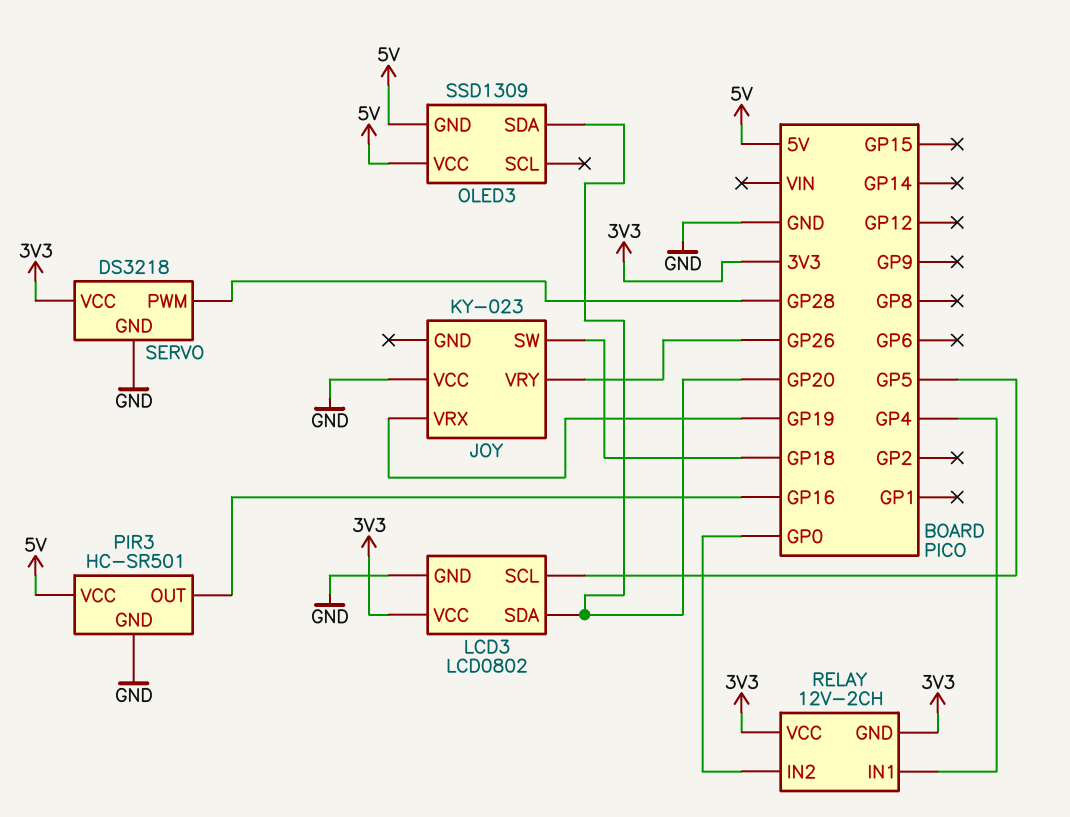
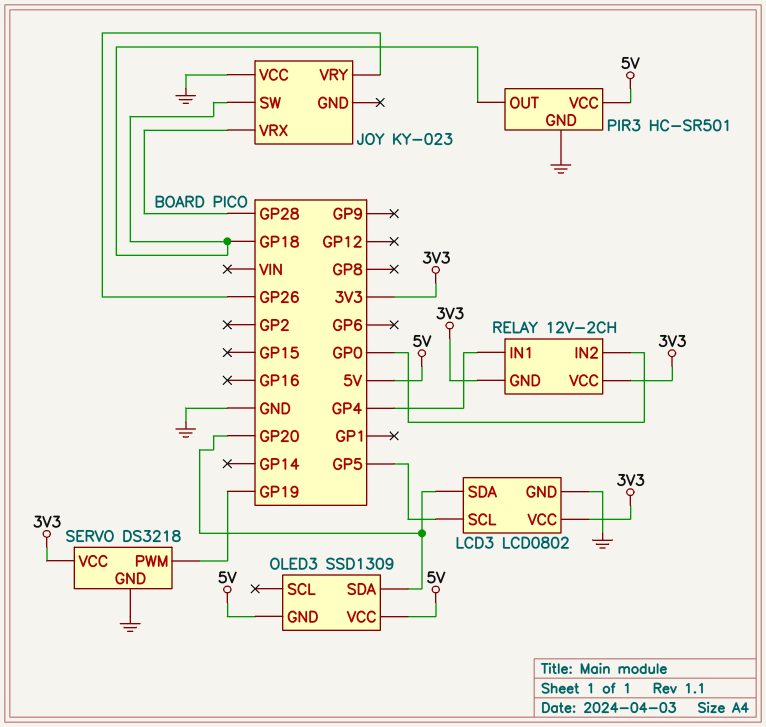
JOY pin VRX: GP19 -> GP28
PIR3 pin OUT: GP16 -> GP18
SERVO pin PWM: GP28 -> GP19

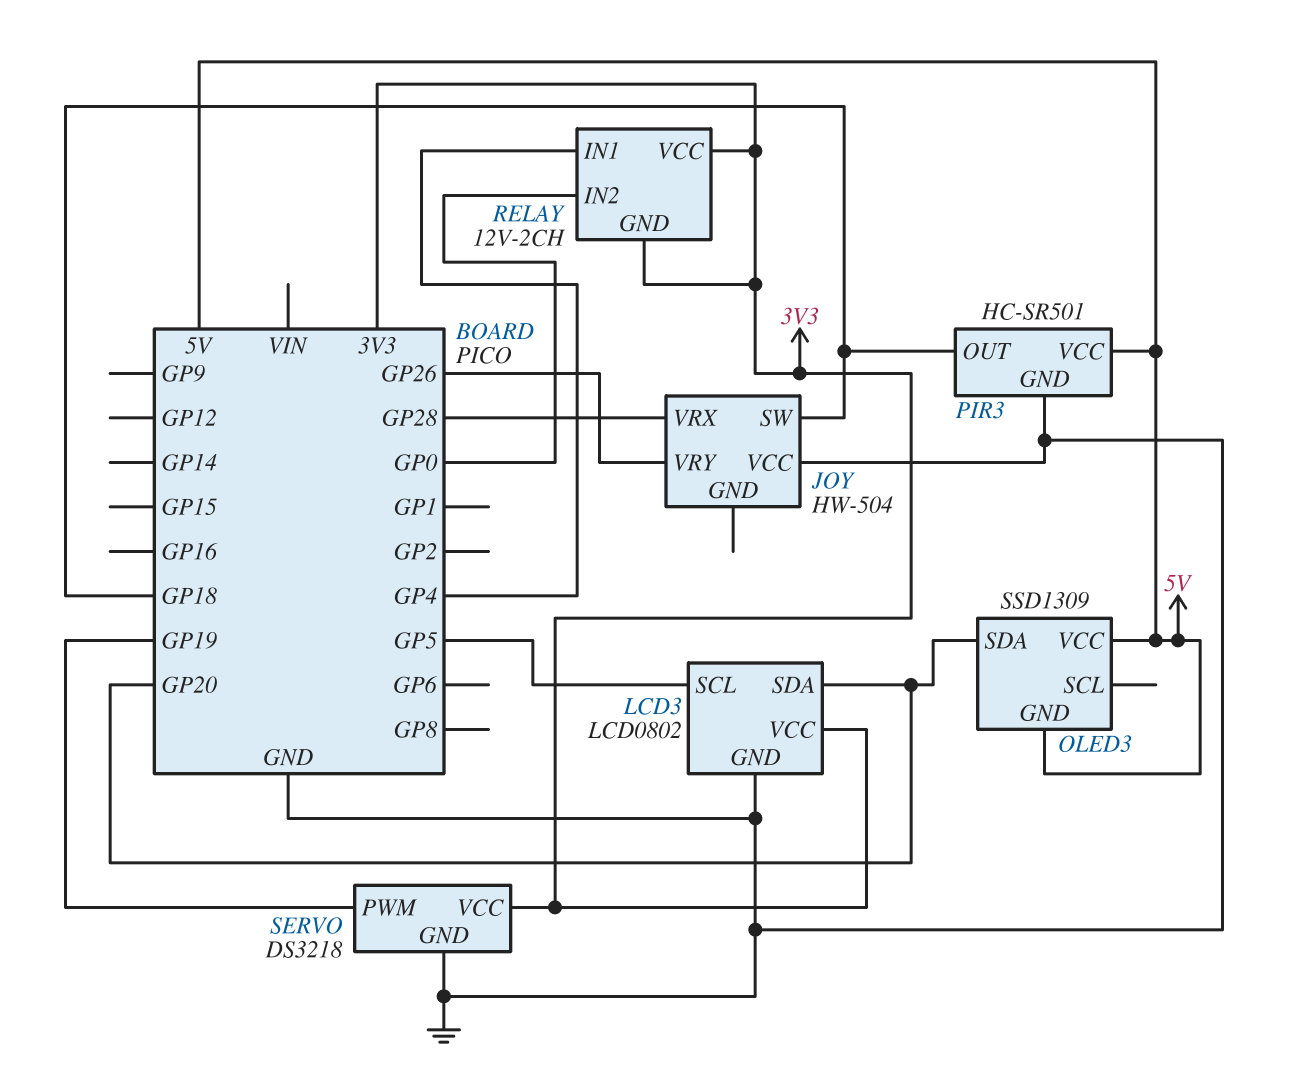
JOY: KY-023 -> HW-504

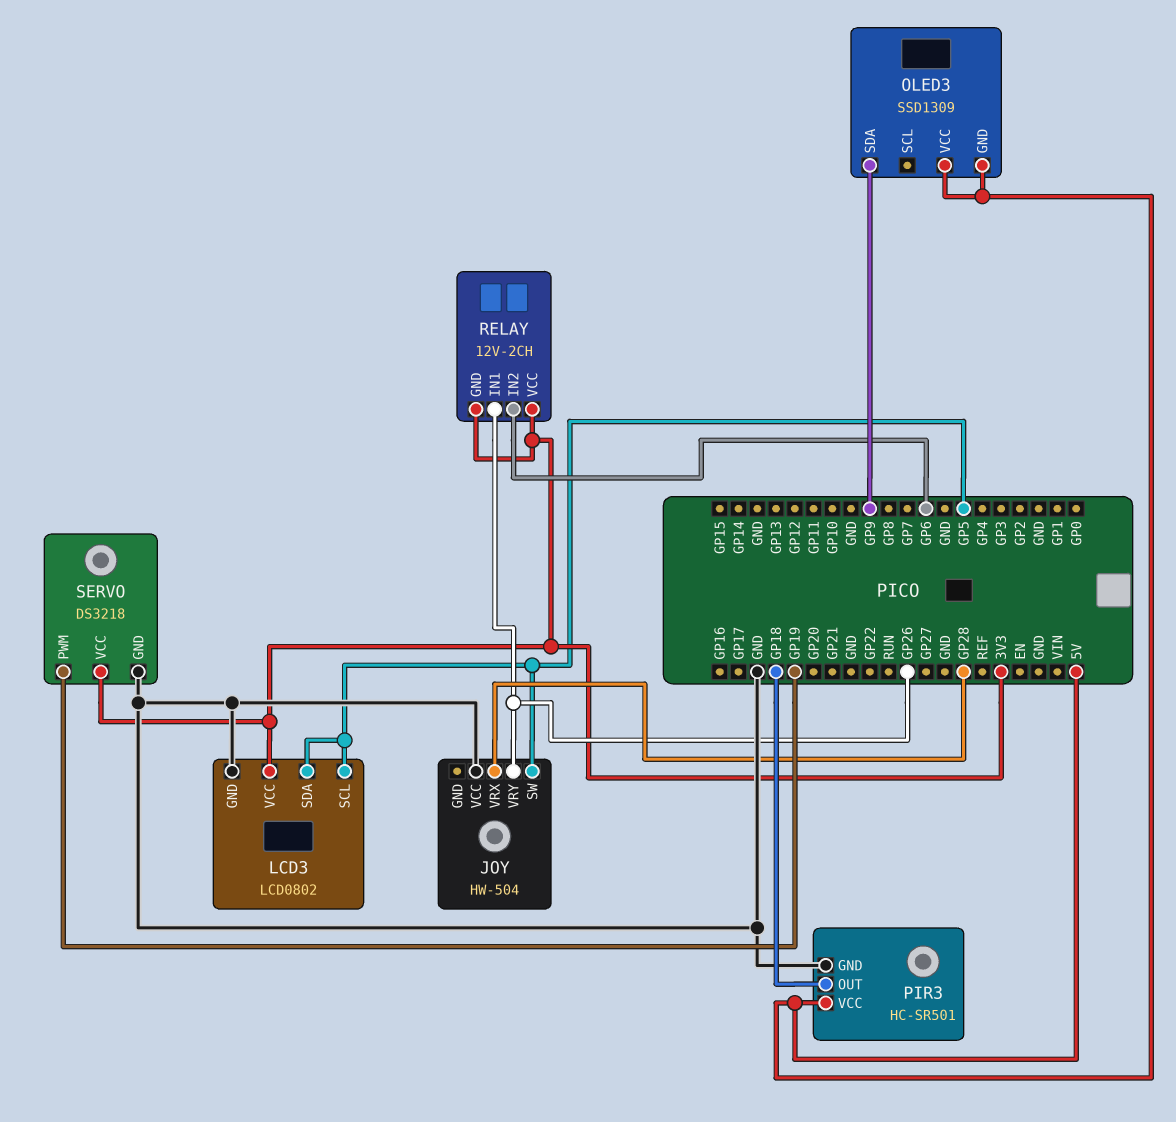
JOY pin SW: GP18 -> GP5
LCD3 pin SDA: GP20 -> GP5
OLED3 pin SDA: GP20 -> GP9
RELAY pin IN1: GP4 -> GP26
RELAY pin IN2: GP0 -> GP6

